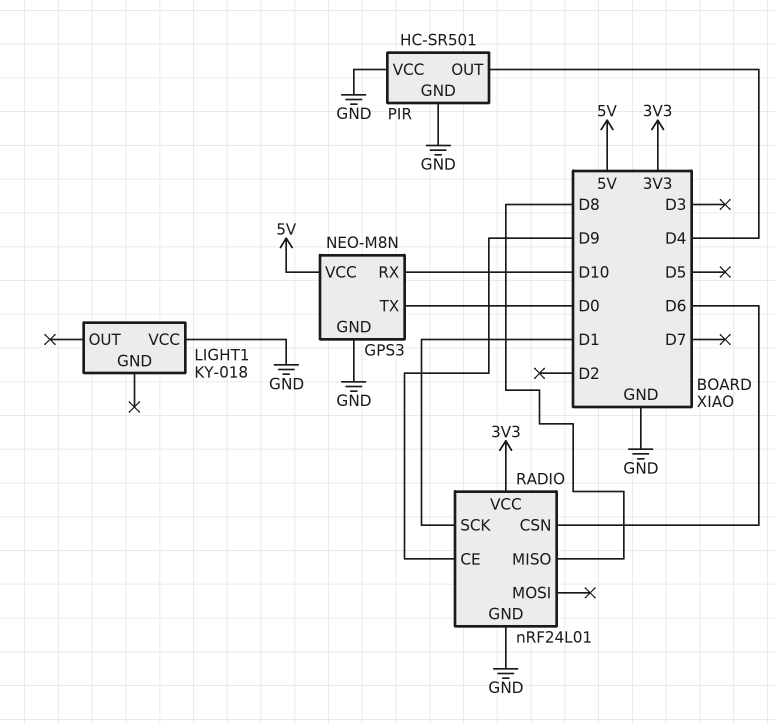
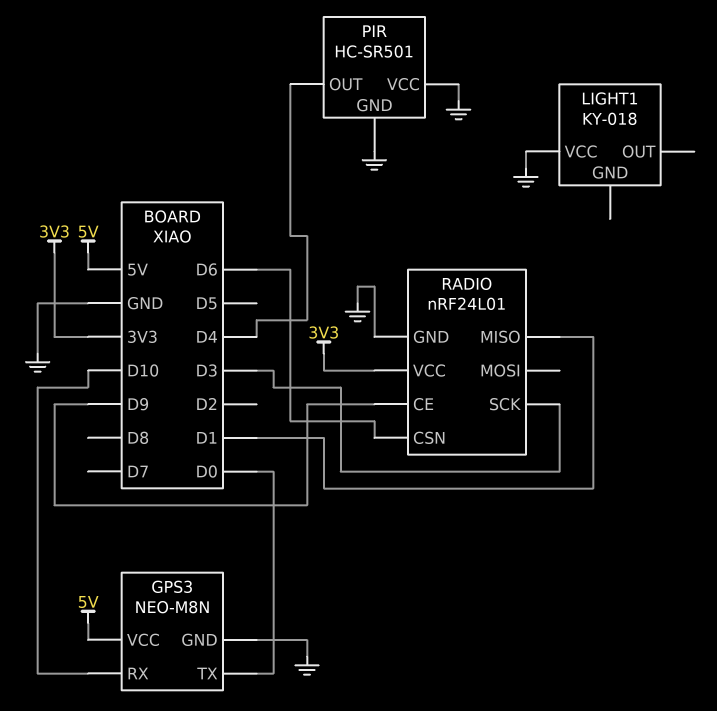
RADIO pin MISO: D8 -> D1
RADIO pin SCK: D1 -> D3

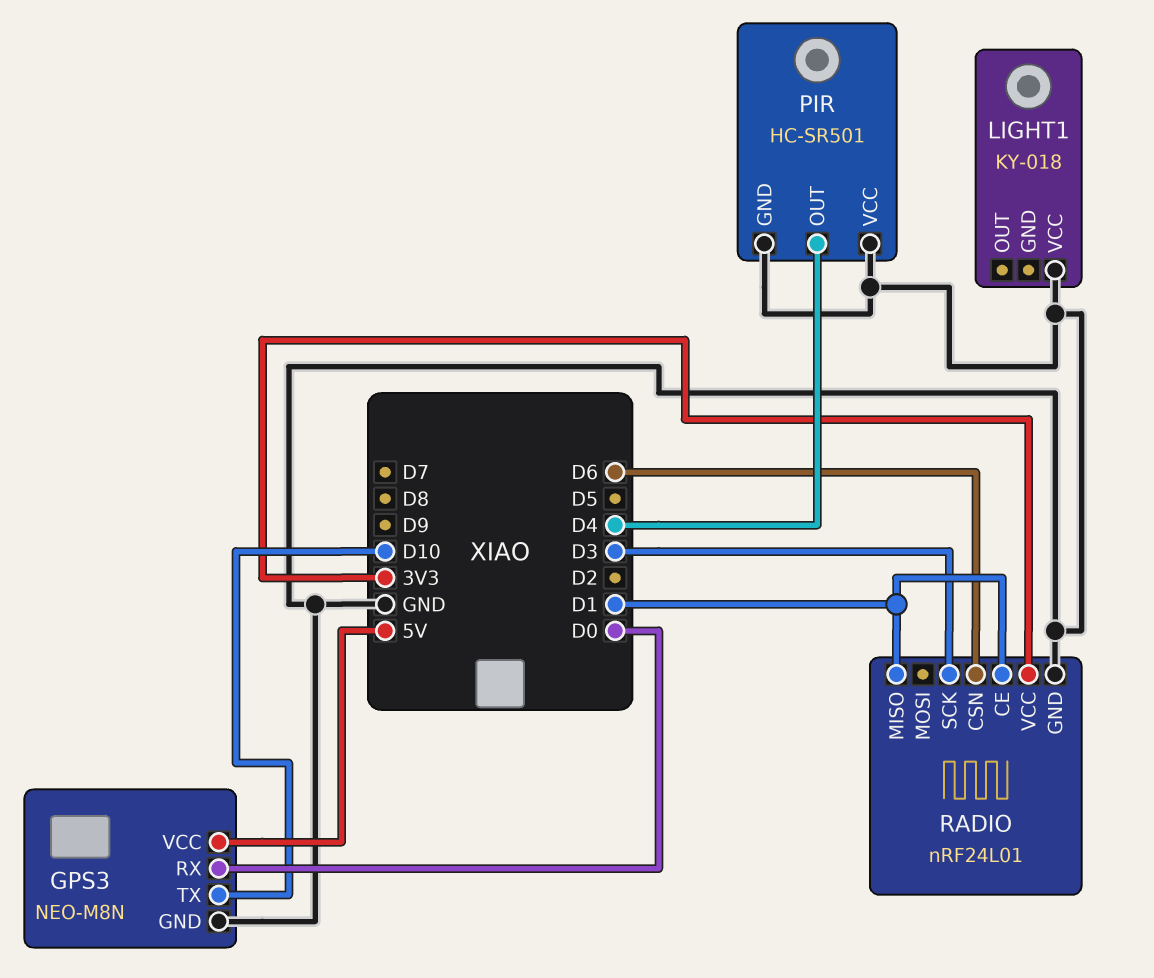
GPS3 pin RX: D10 -> D0
GPS3 pin TX: D0 -> D10
RADIO pin CE: D9 -> D1

